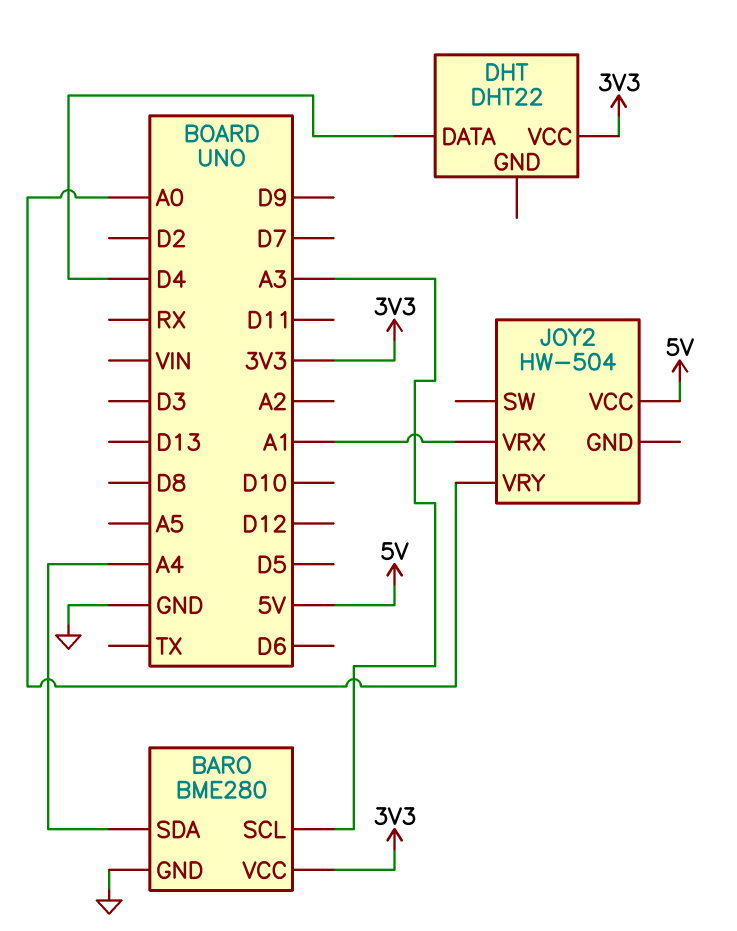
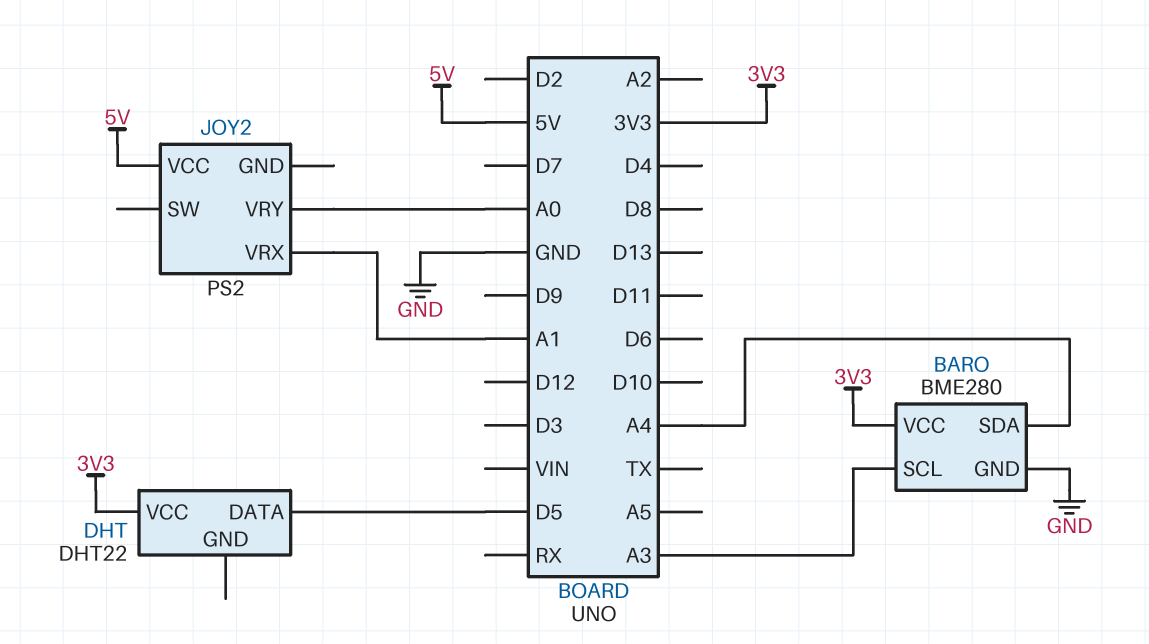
DHT pin DATA: D4 -> D5
JOY2: HW-504 -> PS2

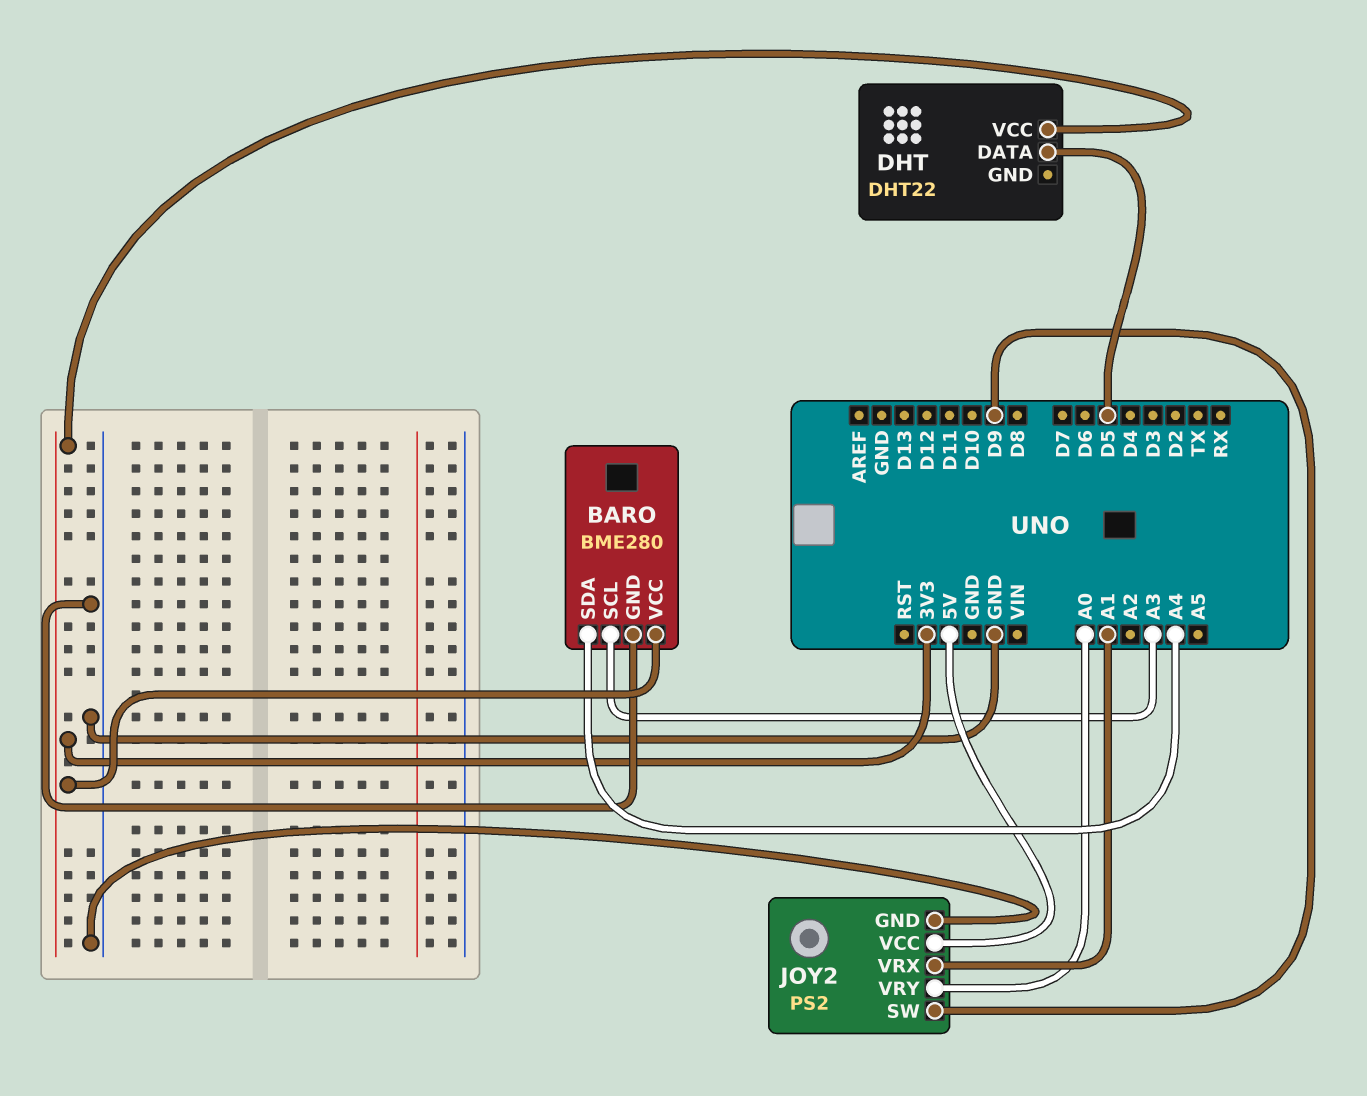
JOY2 pin GND: none -> GND
JOY2 pin SW: none -> D9

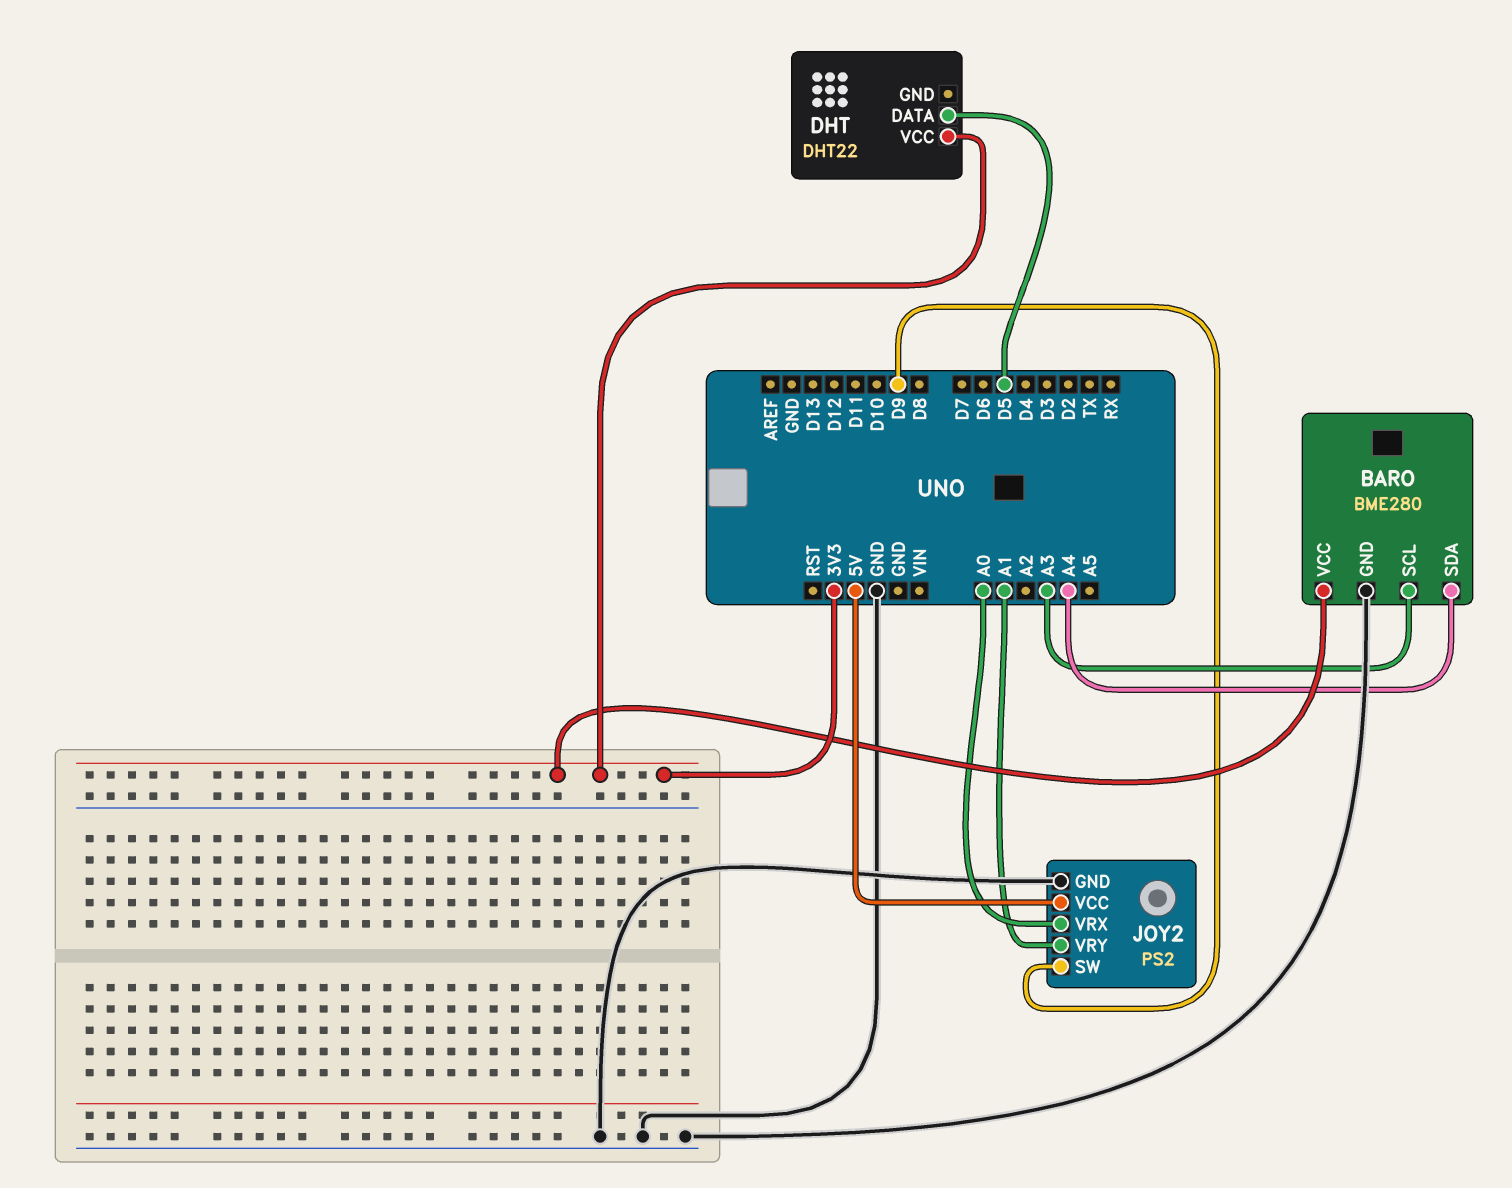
JOY2 pin VRX: A1 -> A0
JOY2 pin VRY: A0 -> A1

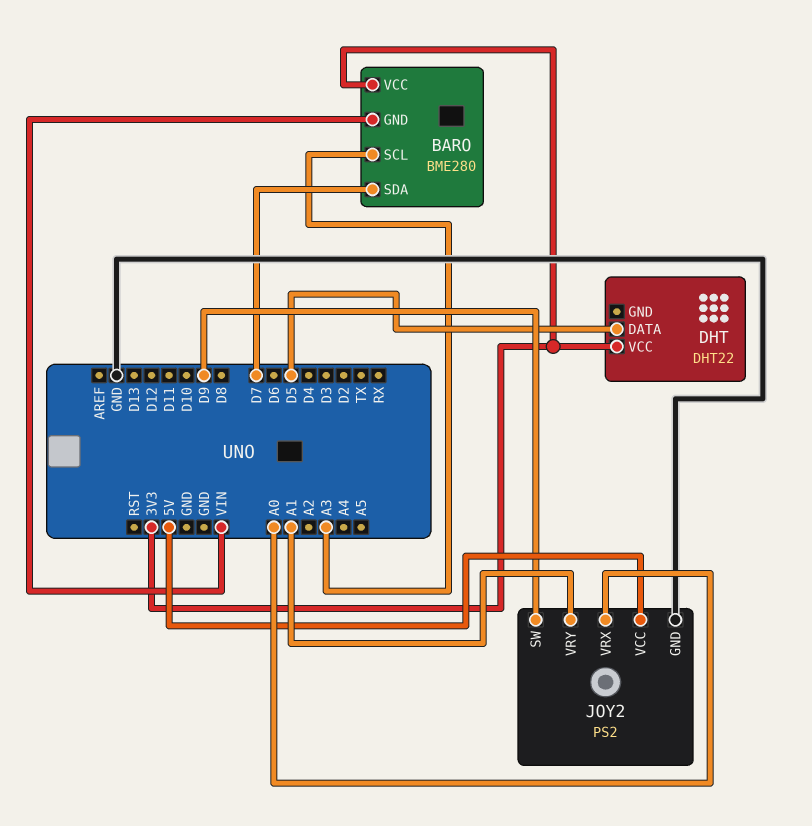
BARO pin GND: GND -> VIN
BARO pin SDA: A4 -> D7

